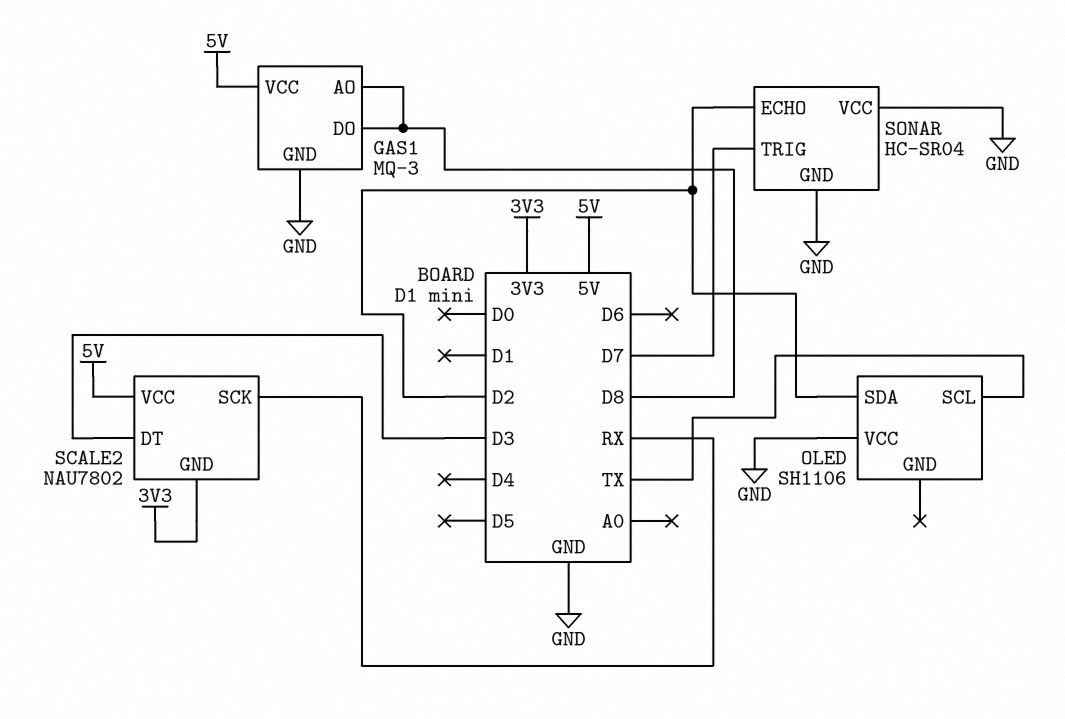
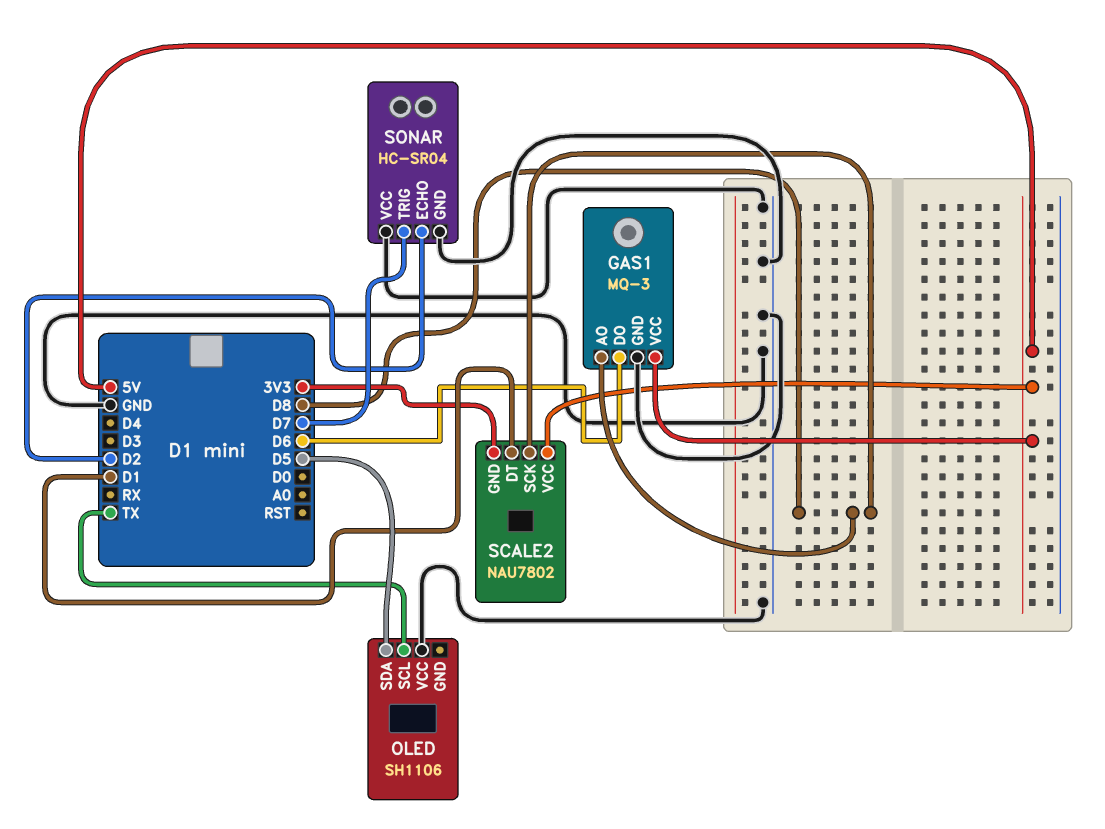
GAS1 pin DO: D8 -> D6
OLED pin SDA: D2 -> D5
SCALE2 pin DT: D3 -> D1
SCALE2 pin SCK: RX -> D8

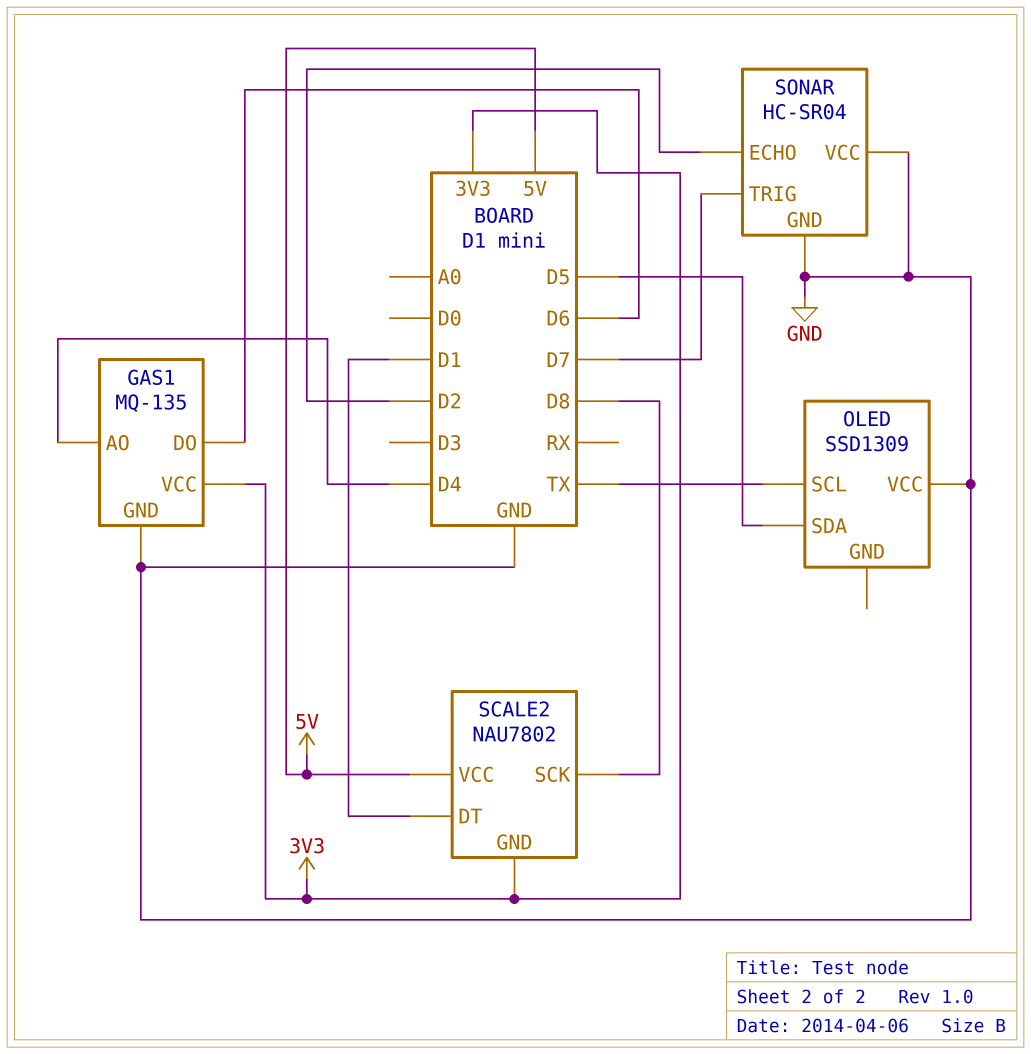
GAS1: MQ-3 -> MQ-135
GAS1 pin AO: D8 -> D4
GAS1 pin VCC: 5V -> 3V3
OLED: SH1106 -> SSD1309

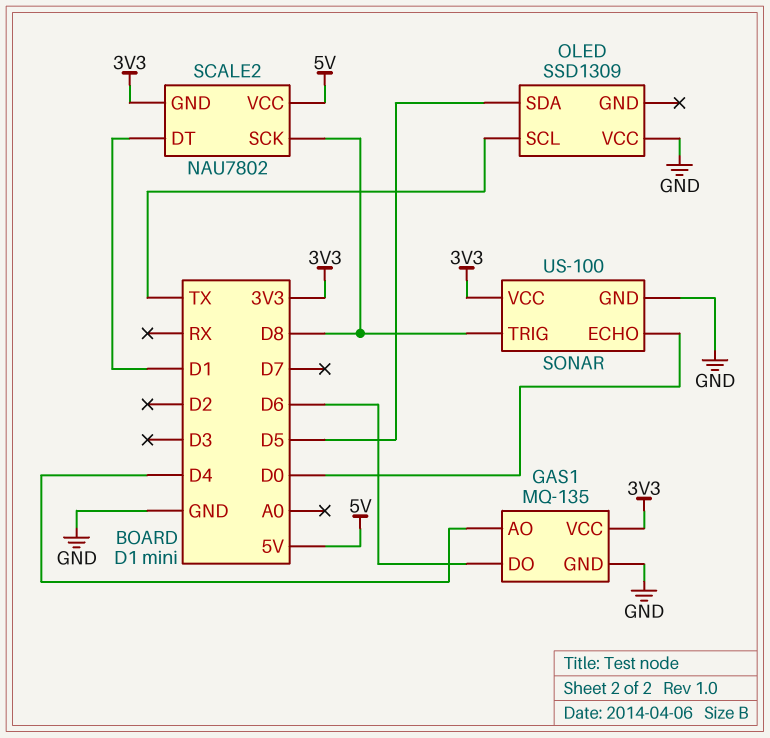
SONAR: HC-SR04 -> US-100
SONAR pin ECHO: D2 -> D0
SONAR pin TRIG: D7 -> D8
SONAR pin VCC: GND -> 3V3

